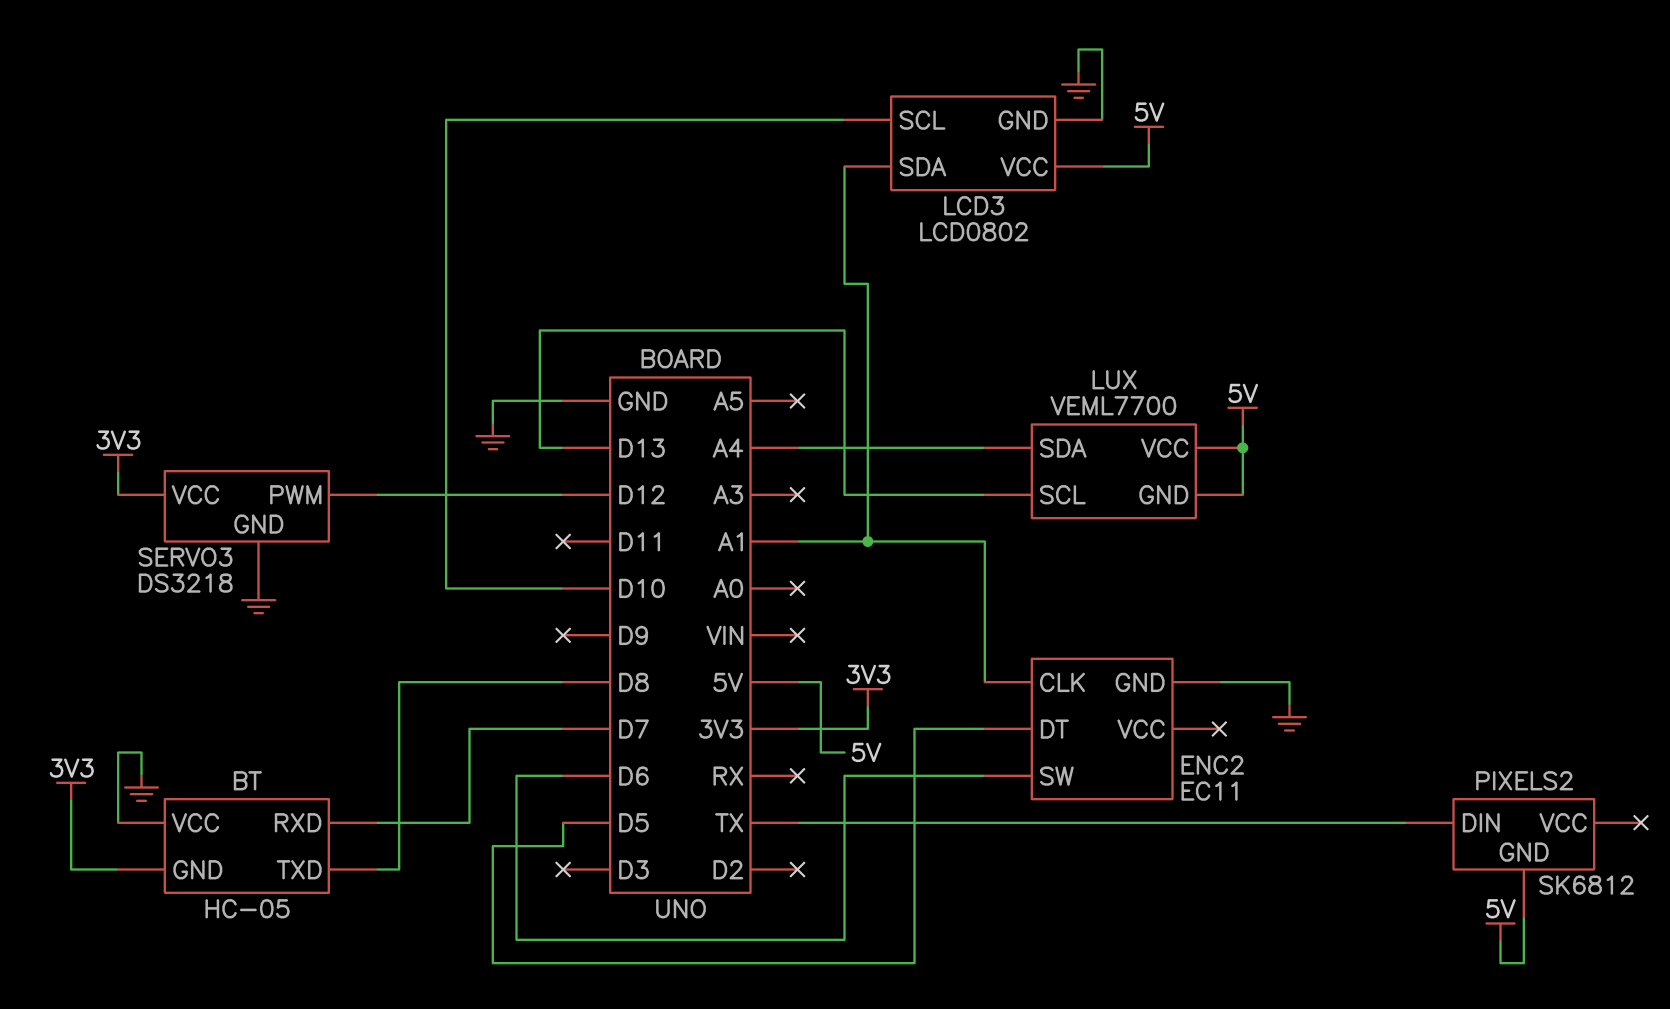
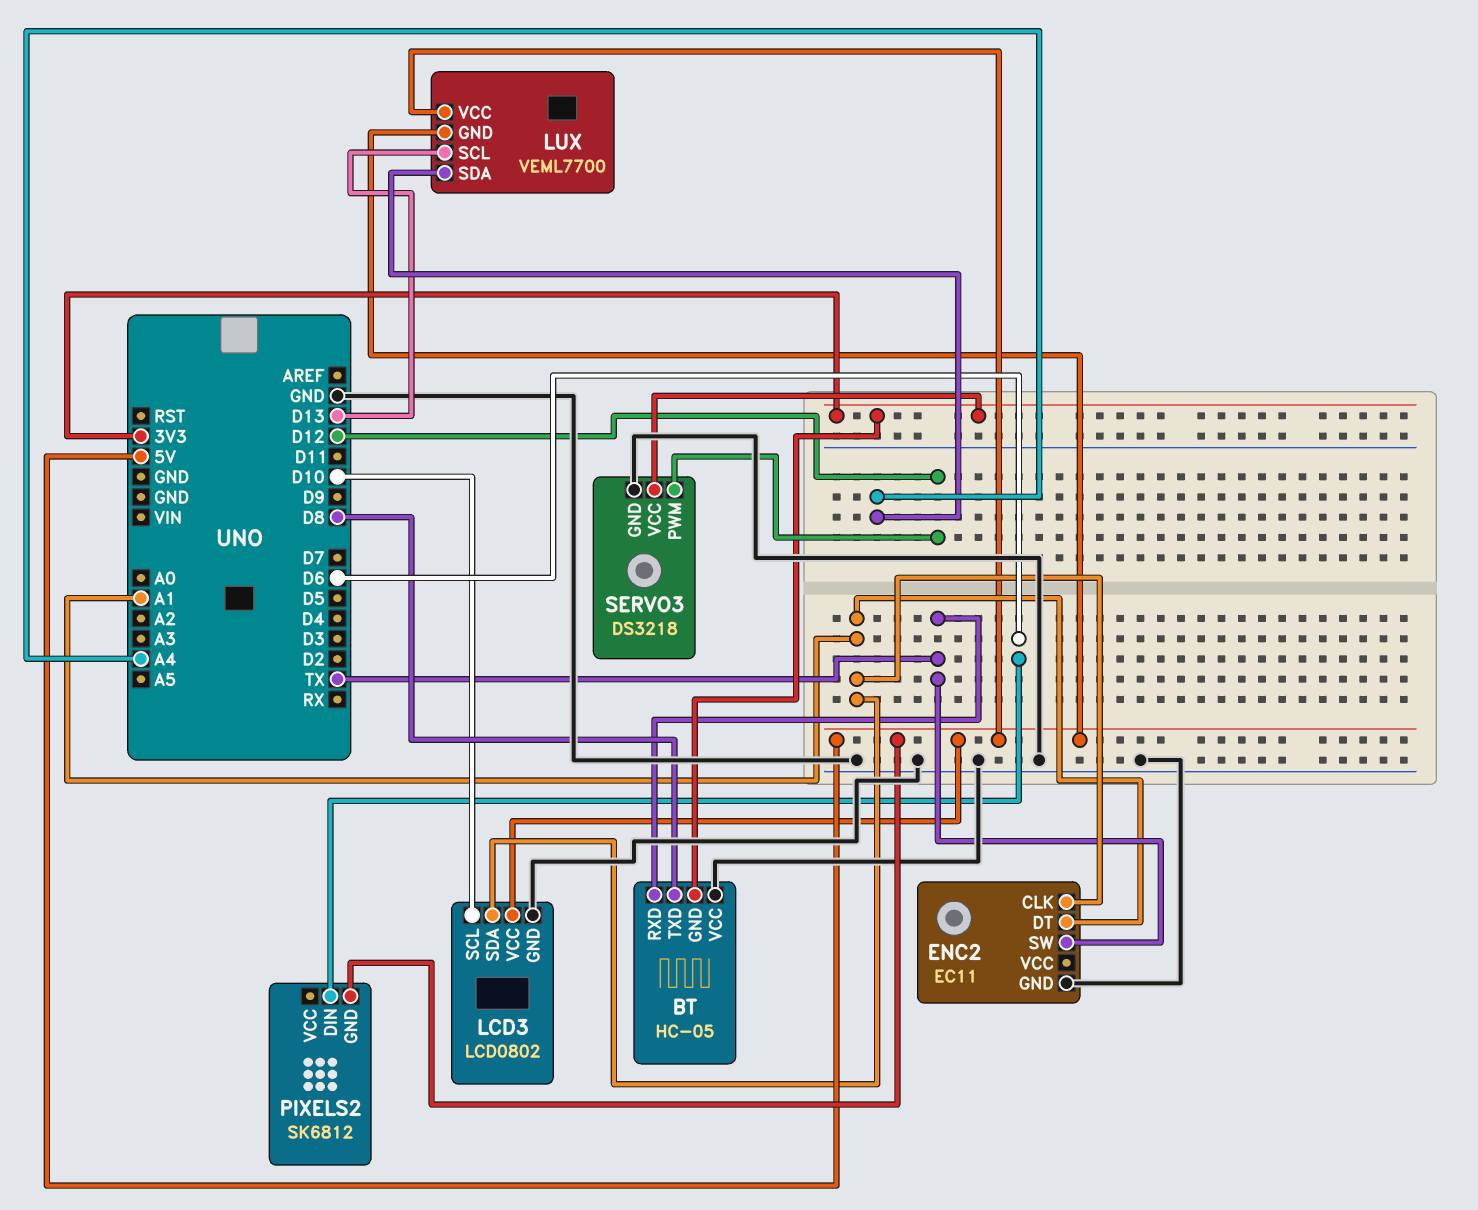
BT pin RXD: D7 -> TX
ENC2 pin DT: D5 -> A1
ENC2 pin SW: D6 -> TX
PIXELS2 pin DIN: TX -> D6

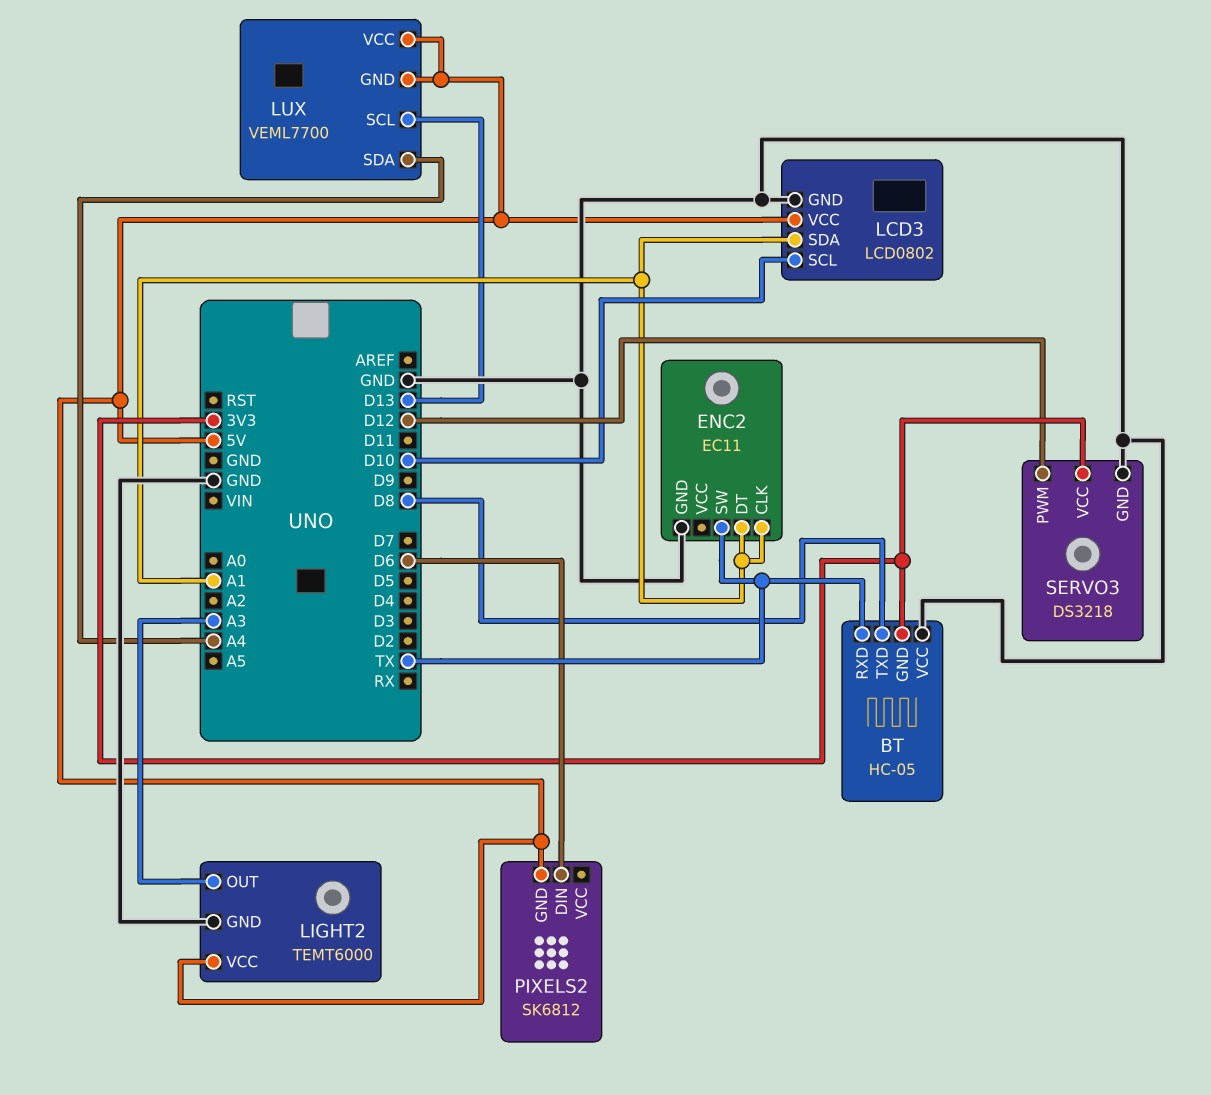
LIGHT2: none -> TEMT6000
LIGHT2 pin GND: none -> GND
LIGHT2 pin OUT: none -> A3
LIGHT2 pin VCC: none -> 5V

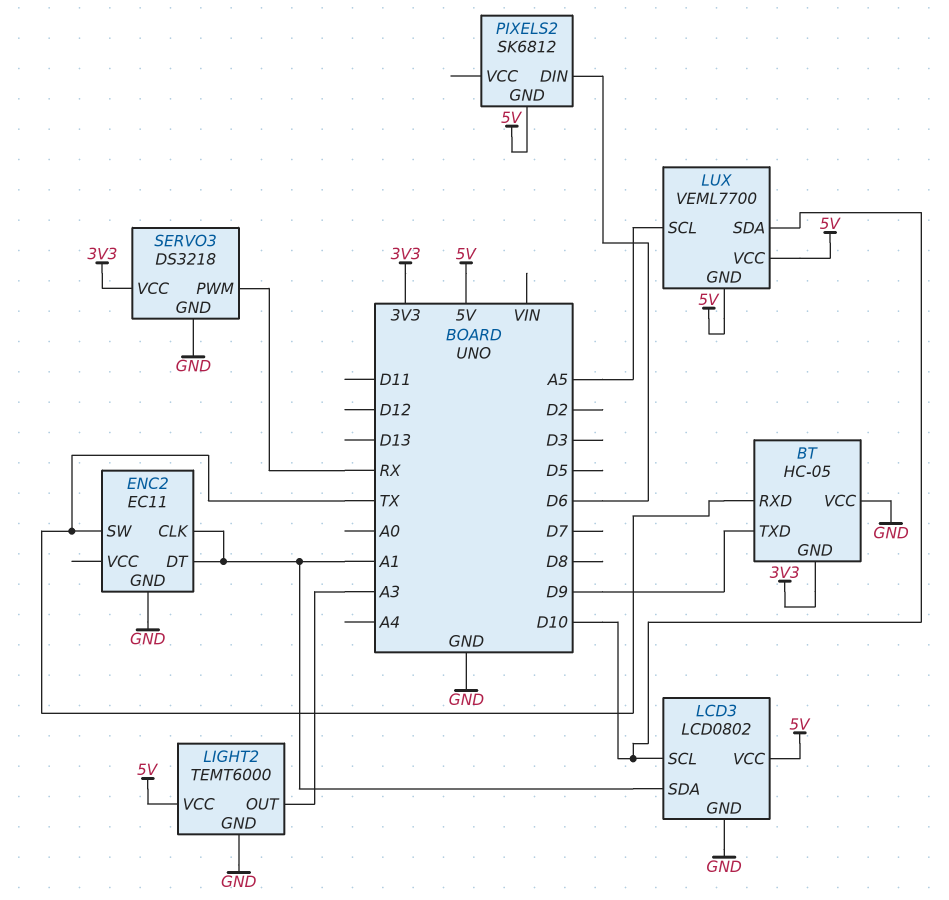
BT pin TXD: D8 -> D9
LUX pin SCL: D13 -> A5
LUX pin SDA: A4 -> D10
SERVO3 pin PWM: D12 -> RX

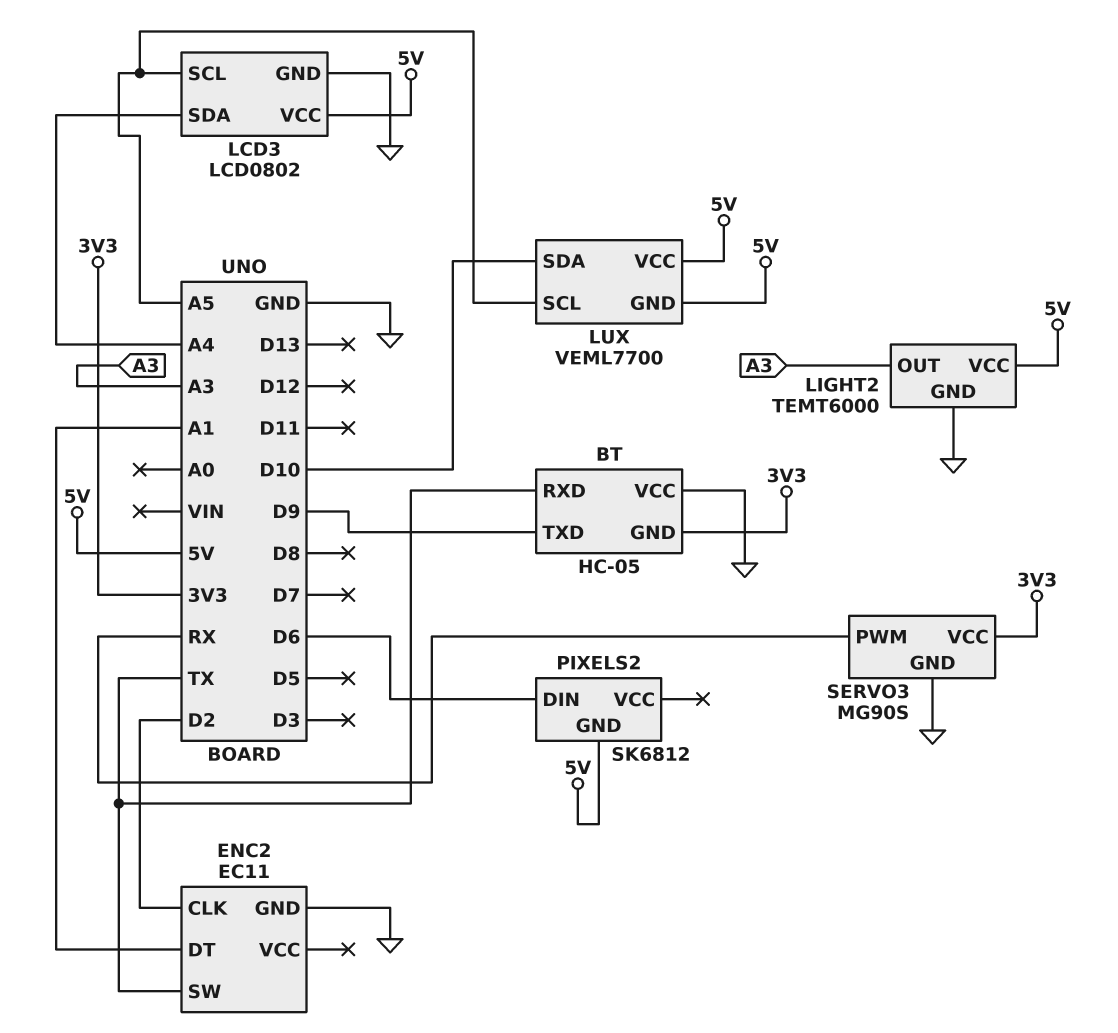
ENC2 pin CLK: A1 -> D2
LCD3 pin SCL: D10 -> A5
LCD3 pin SDA: A1 -> A4
SERVO3: DS3218 -> MG90S

